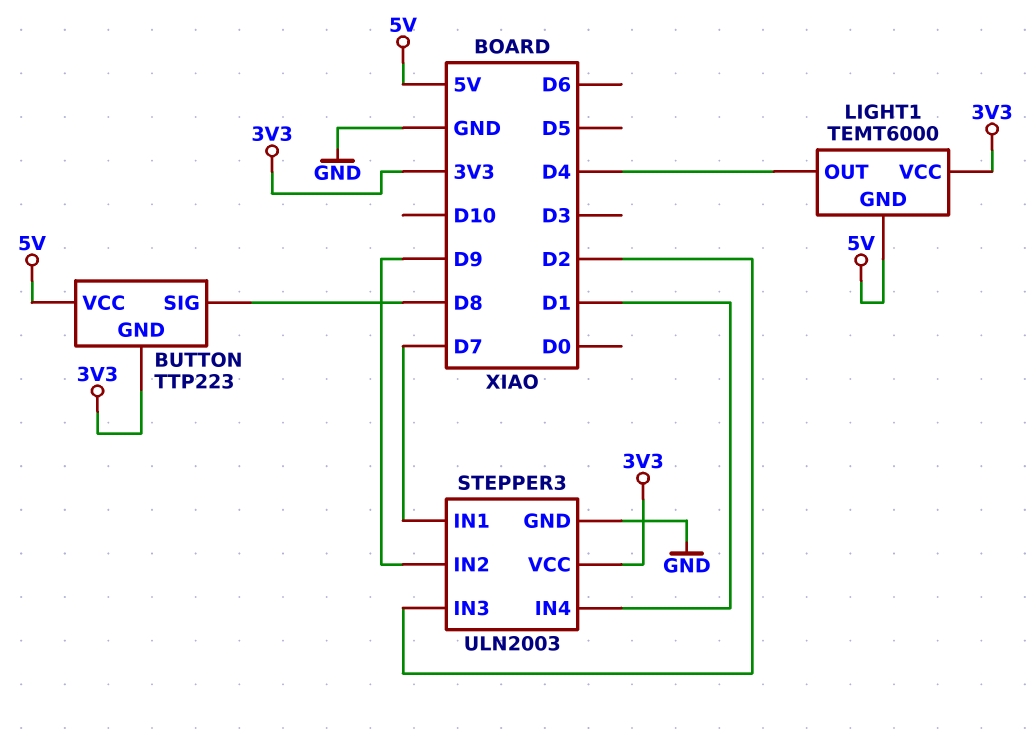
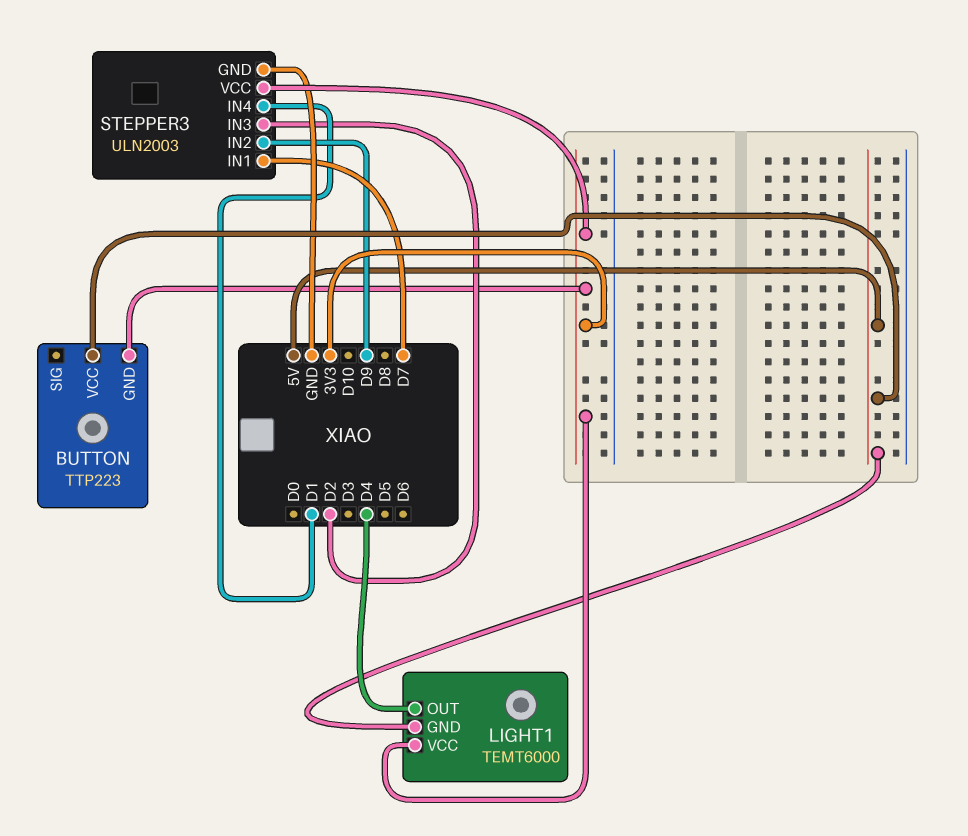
BUTTON pin SIG: D8 -> none

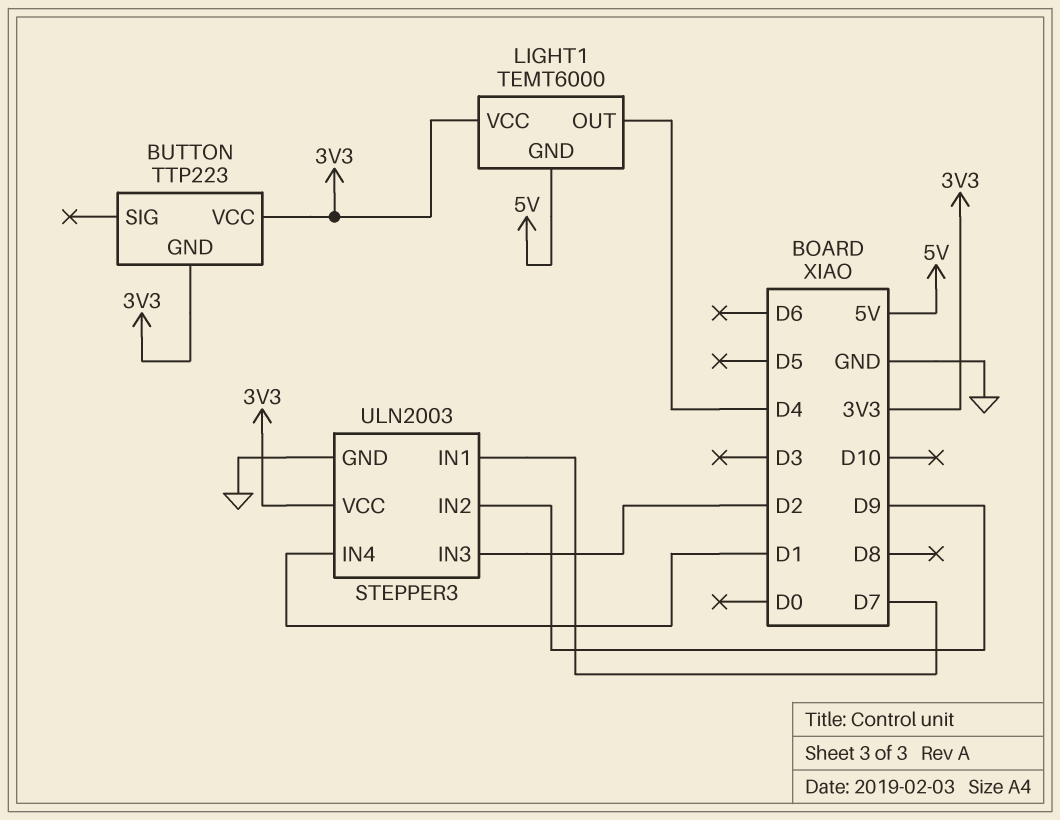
BUTTON pin VCC: 5V -> 3V3

